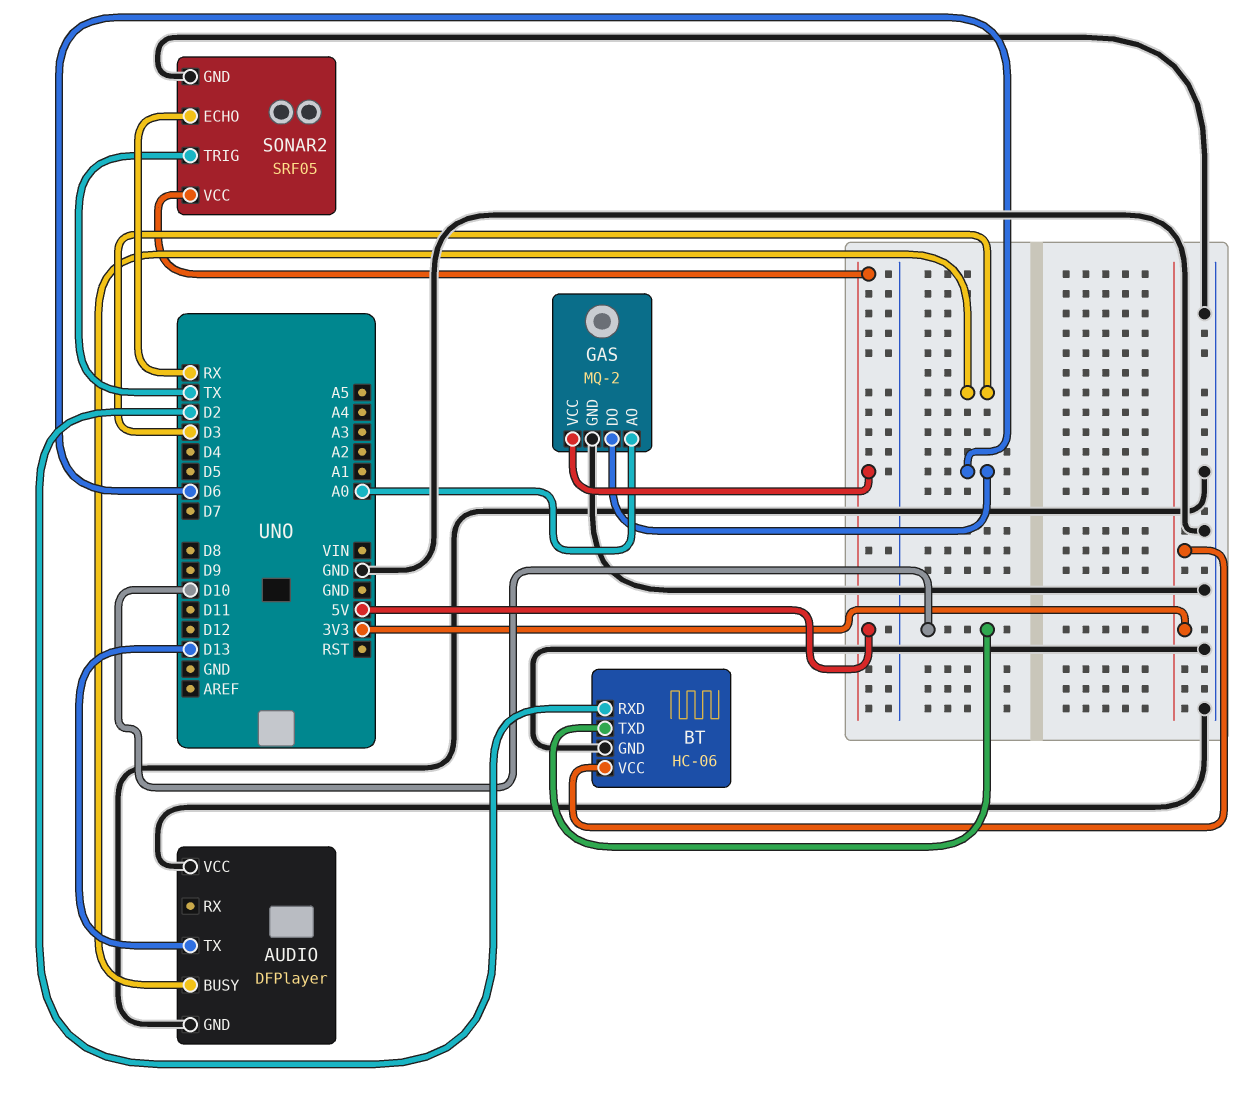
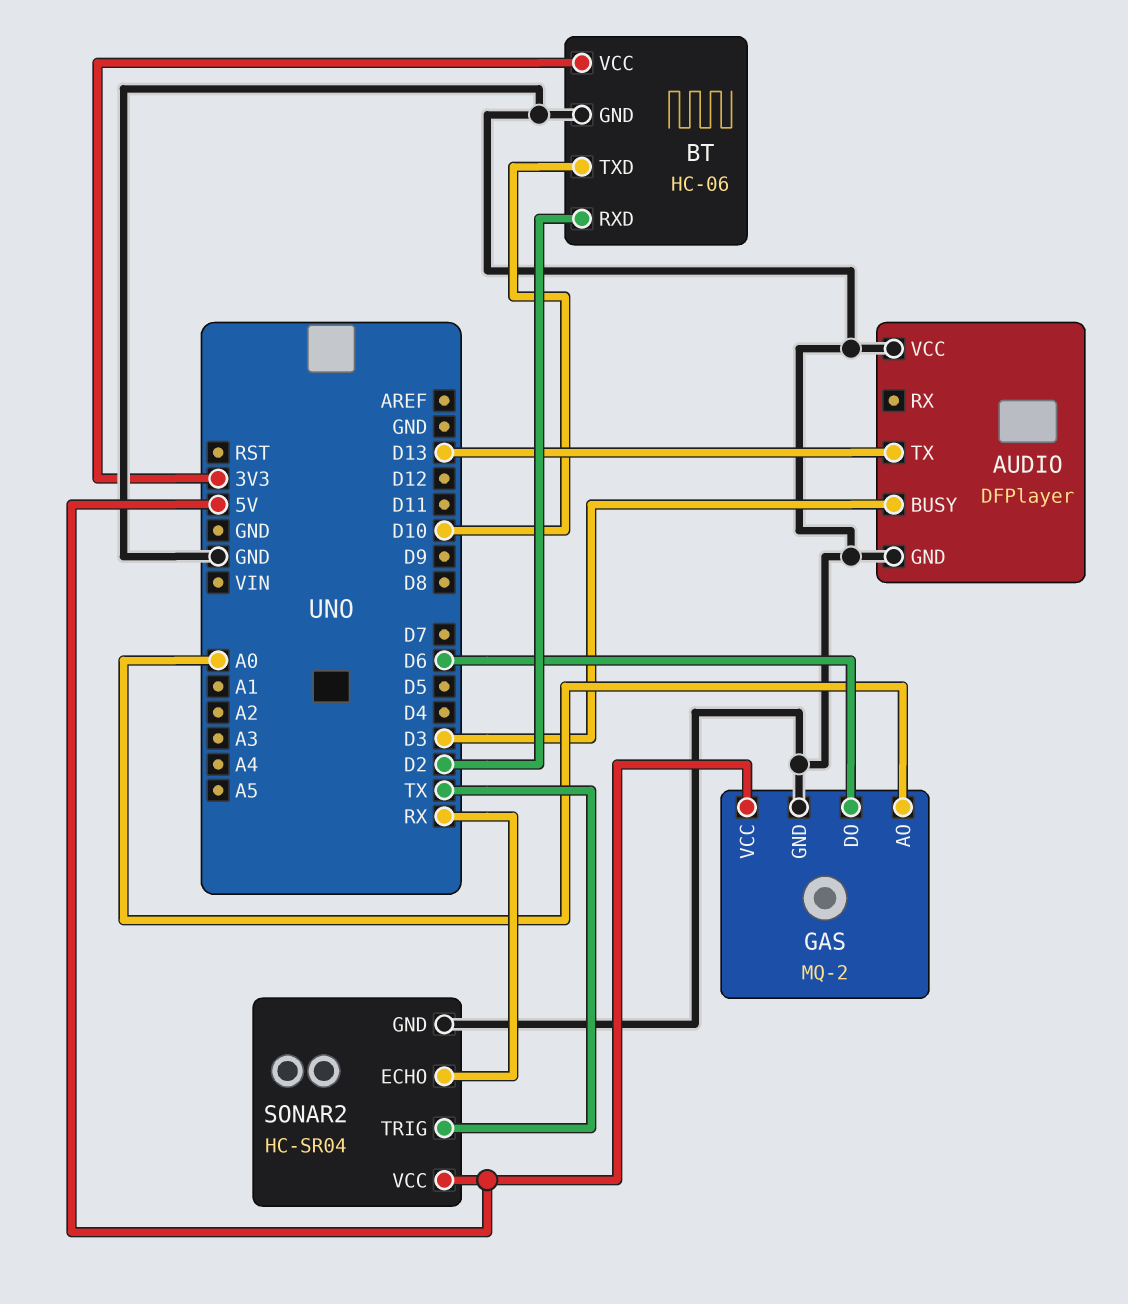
SONAR2: SRF05 -> HC-SR04

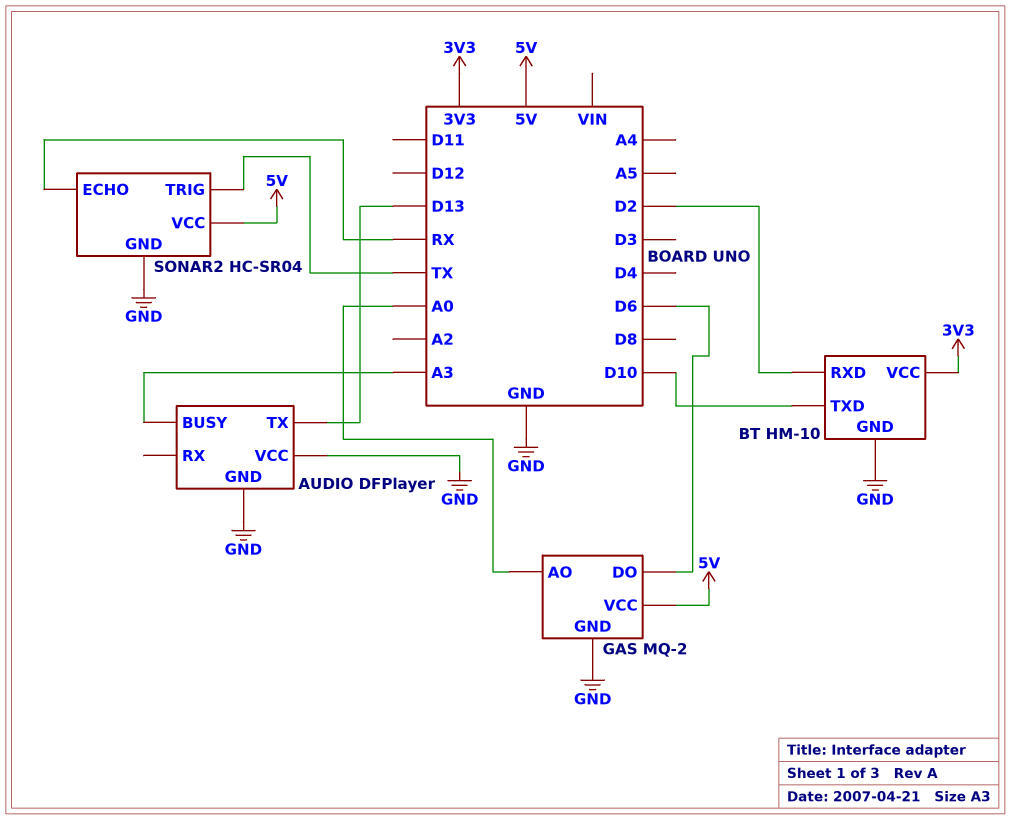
AUDIO pin BUSY: D3 -> A3
BT: HC-06 -> HM-10

